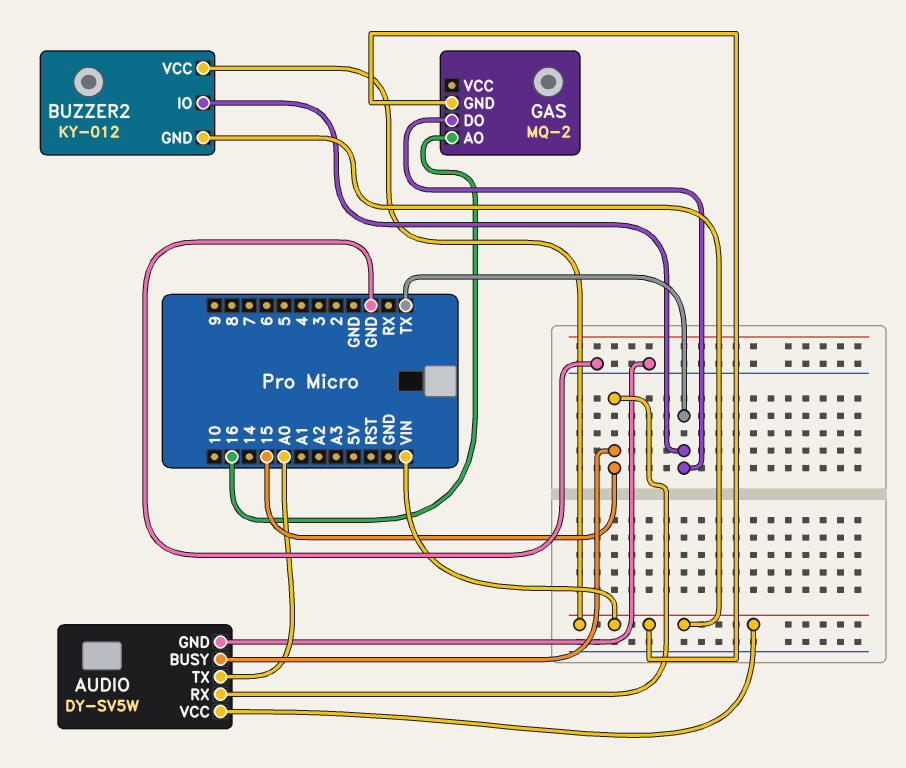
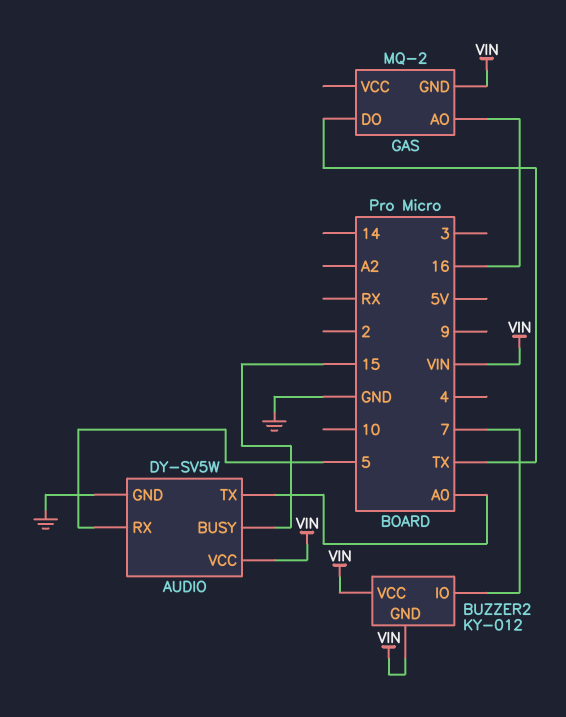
AUDIO pin RX: 15 -> 5
BUZZER2 pin IO: TX -> 7

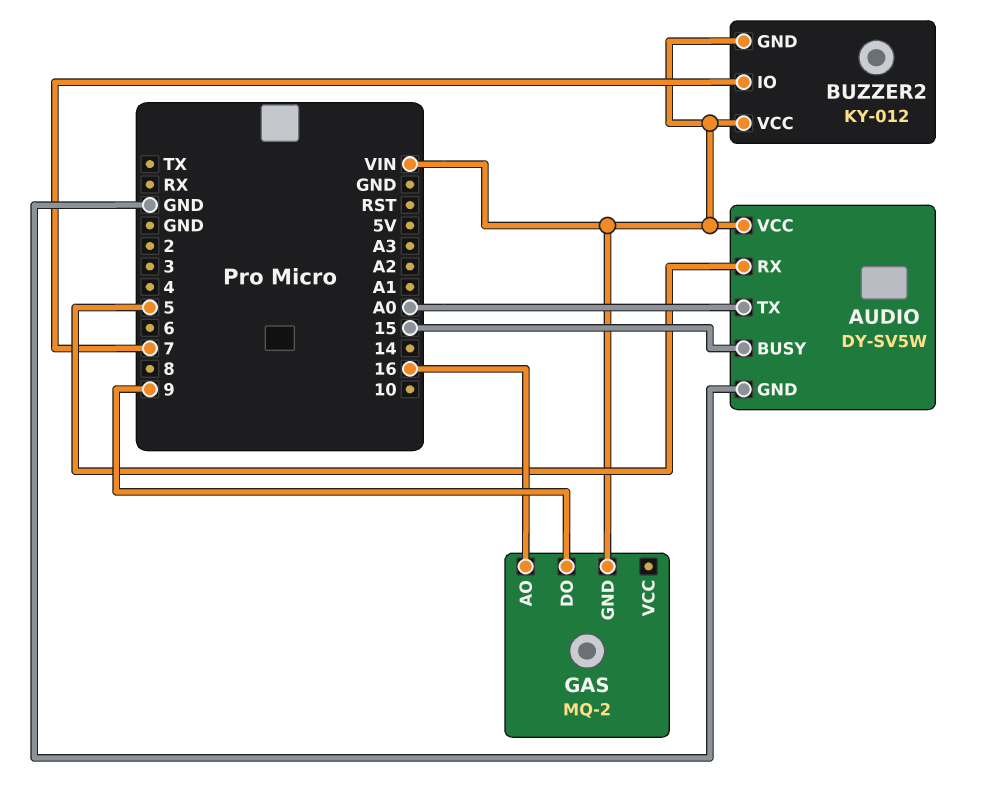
GAS pin DO: TX -> 9

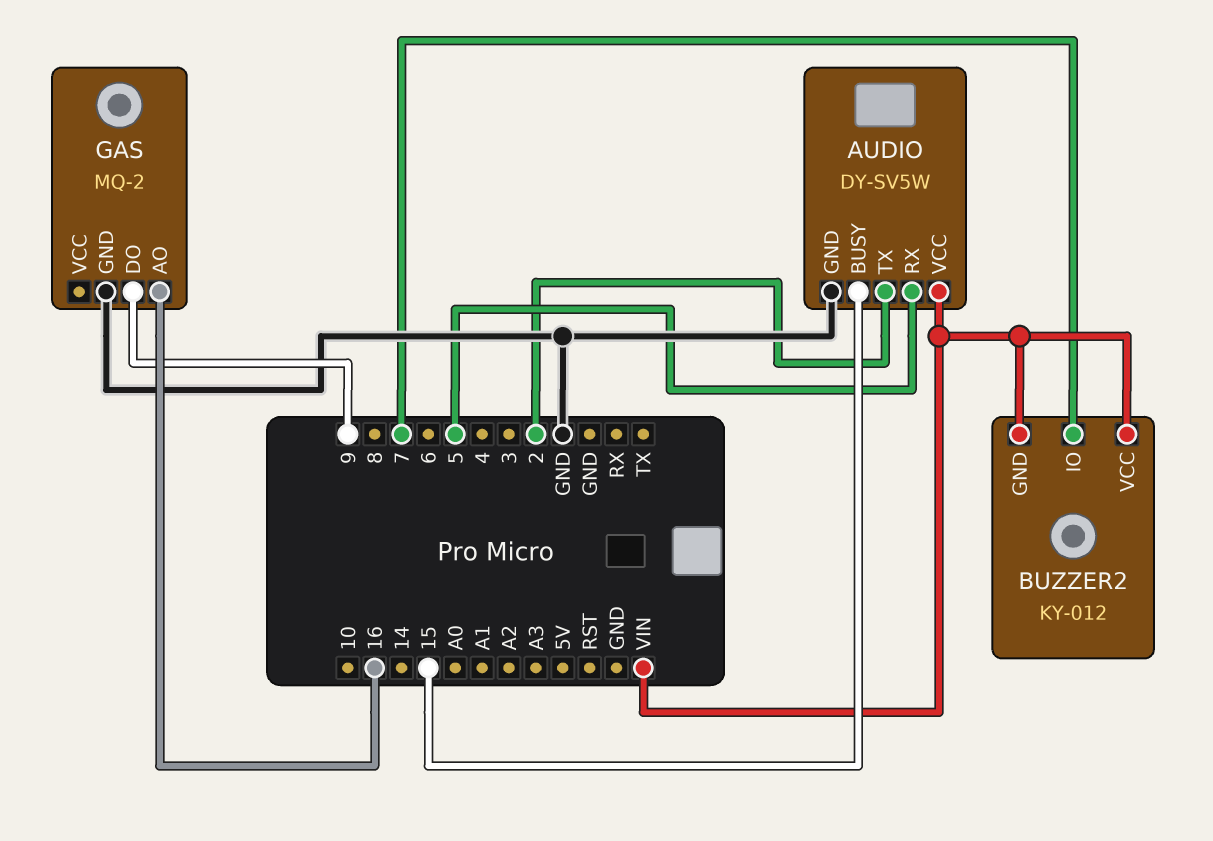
AUDIO pin TX: A0 -> 2
GAS pin GND: VIN -> GND

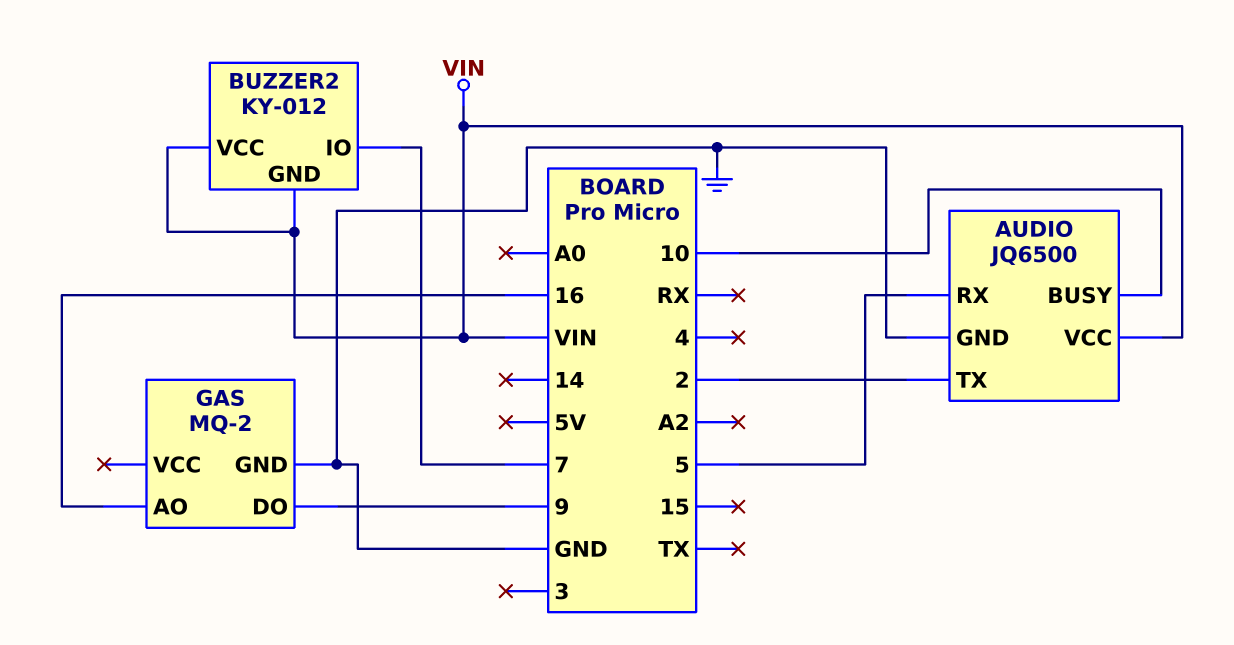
AUDIO: DY-SV5W -> JQ6500
AUDIO pin BUSY: 15 -> 10

